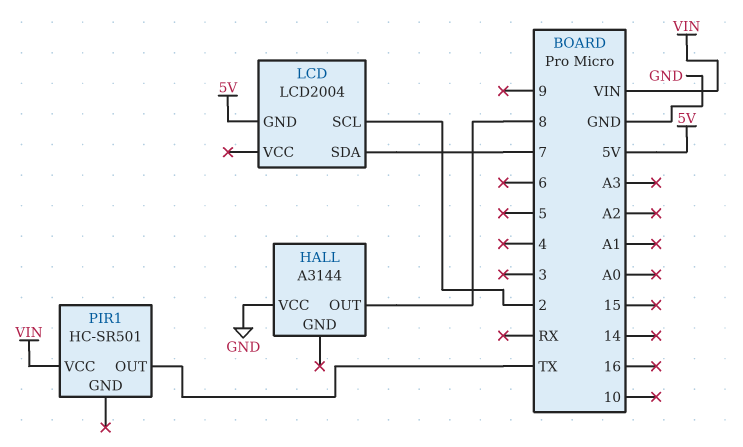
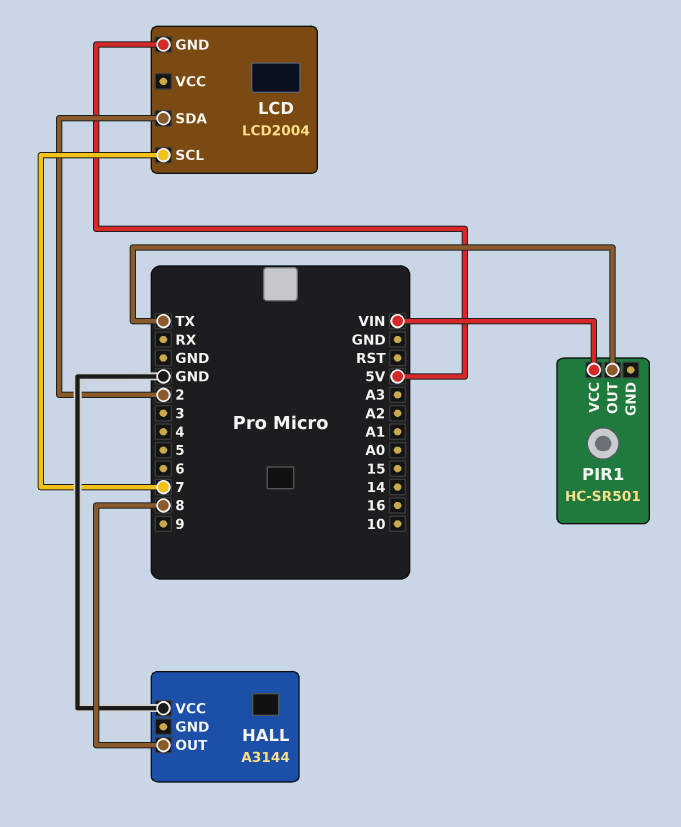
LCD pin SCL: 2 -> 7
LCD pin SDA: 7 -> 2

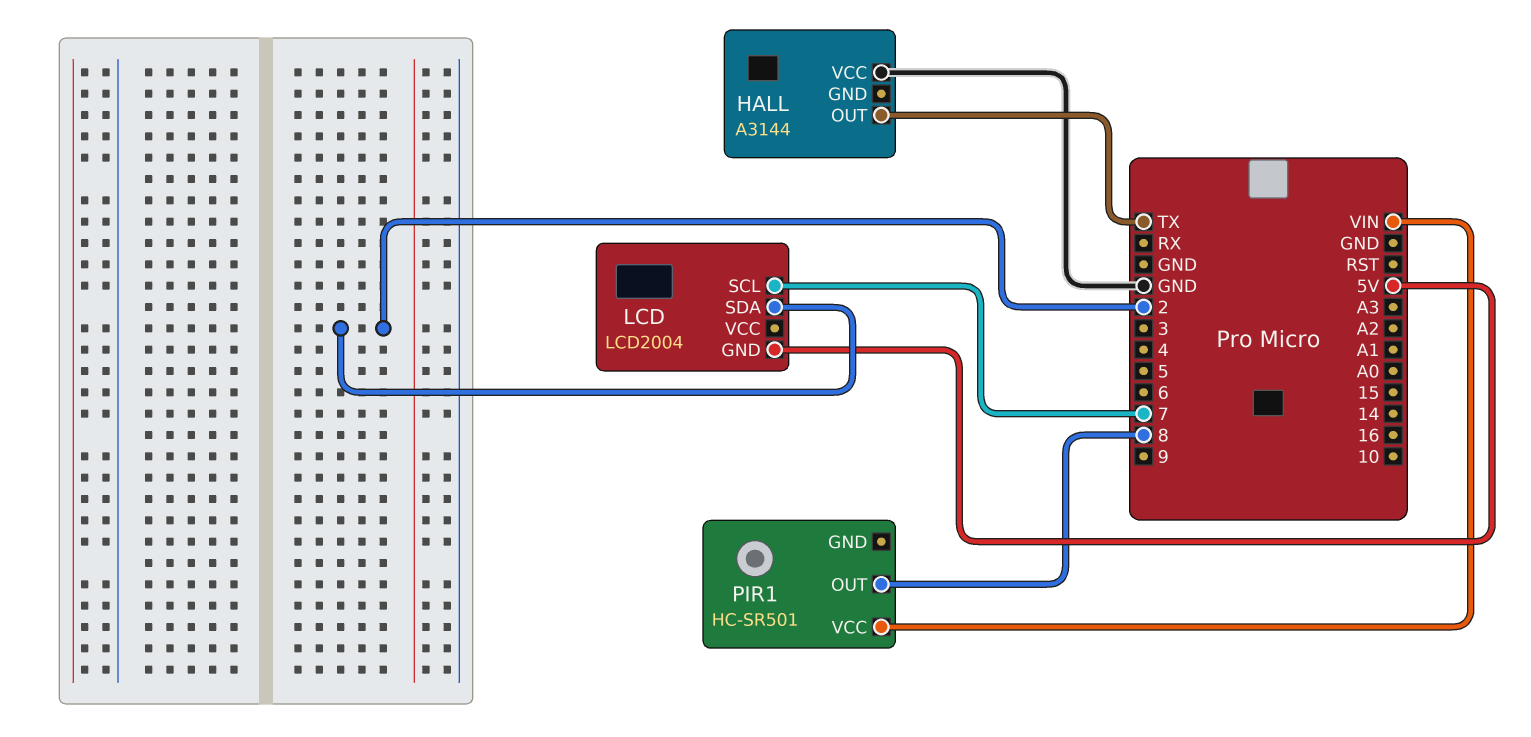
HALL pin OUT: 8 -> TX
PIR1 pin OUT: TX -> 8

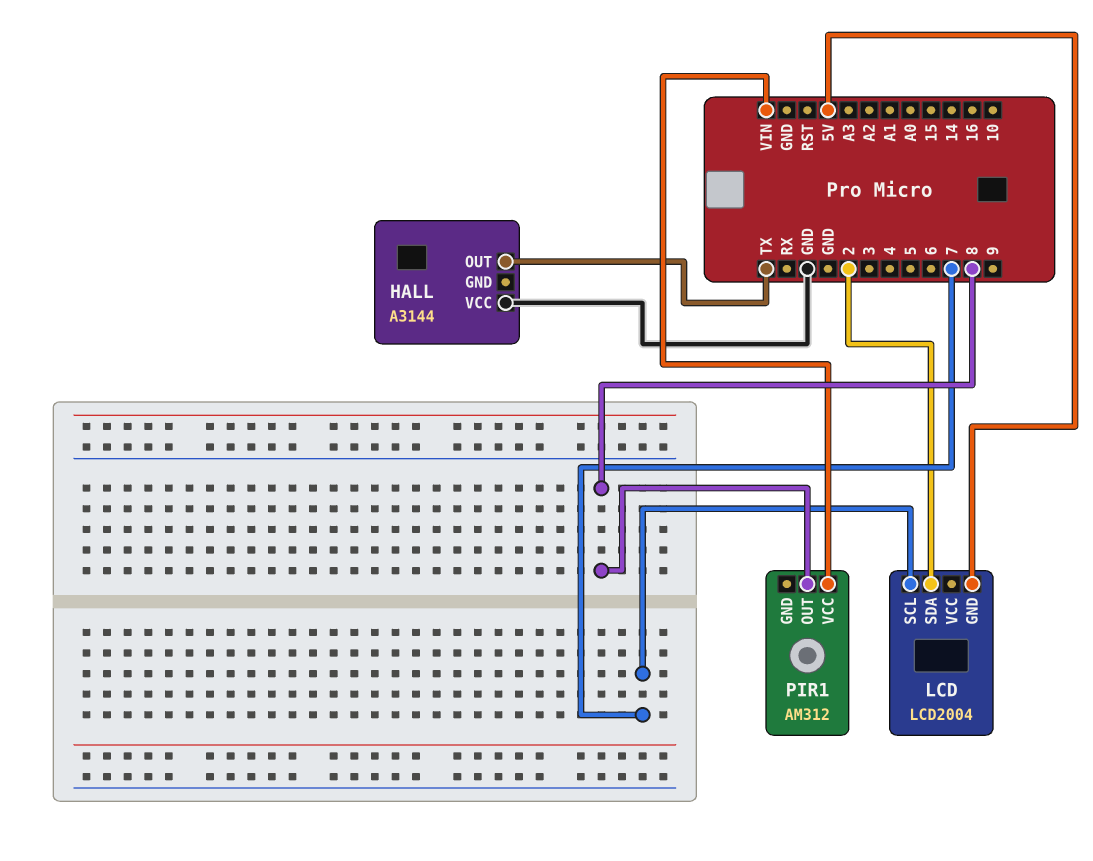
PIR1: HC-SR501 -> AM312

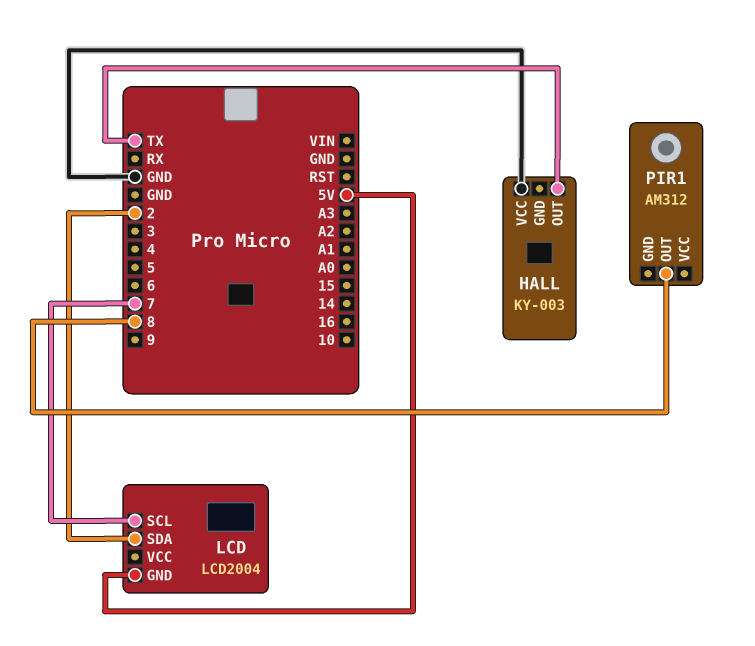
HALL: A3144 -> KY-003
PIR1 pin VCC: VIN -> none

